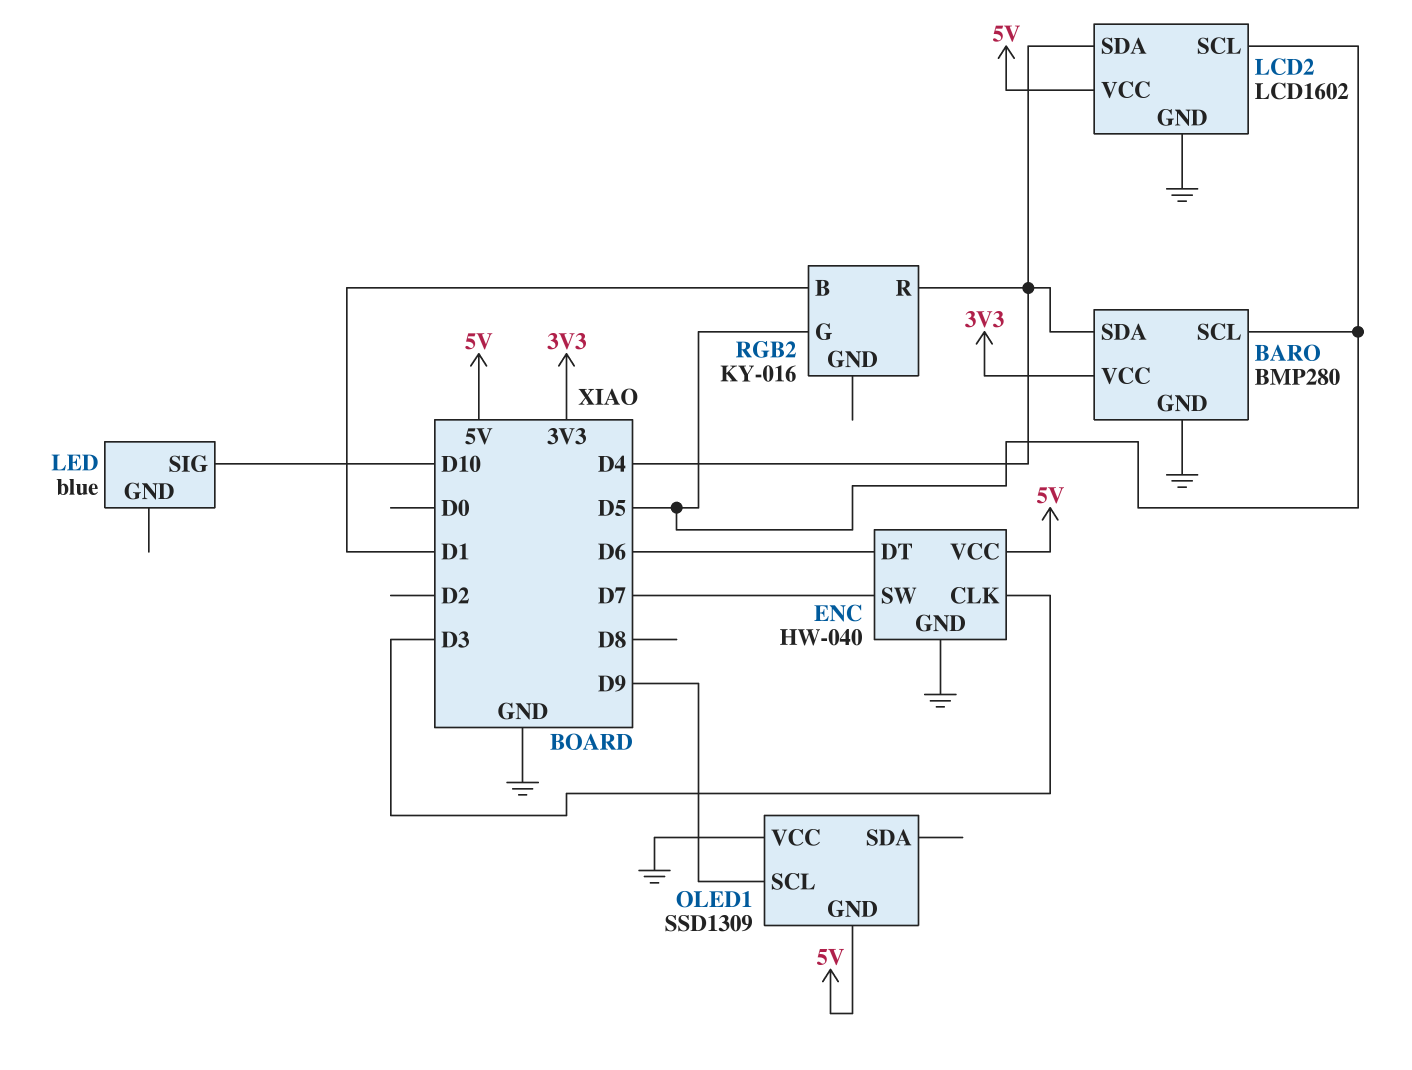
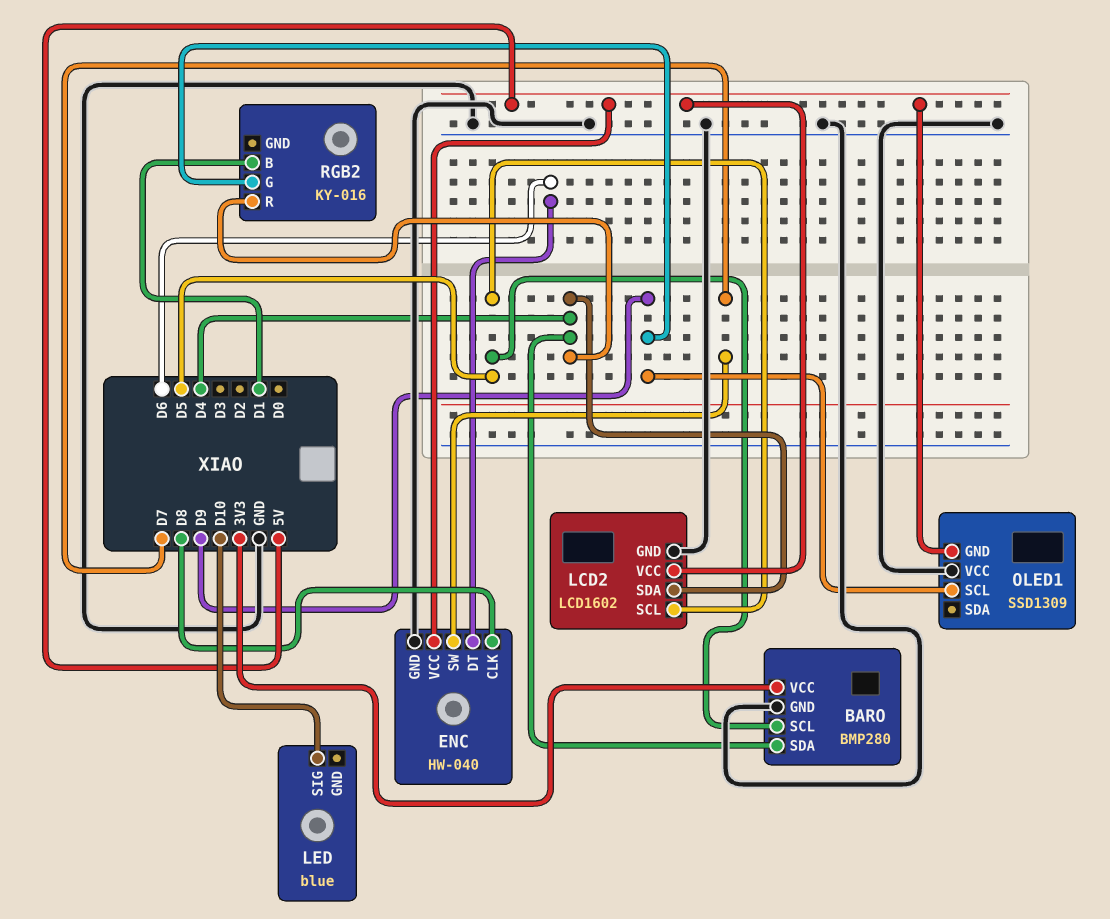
ENC pin CLK: D3 -> D8
RGB2 pin G: D5 -> D9

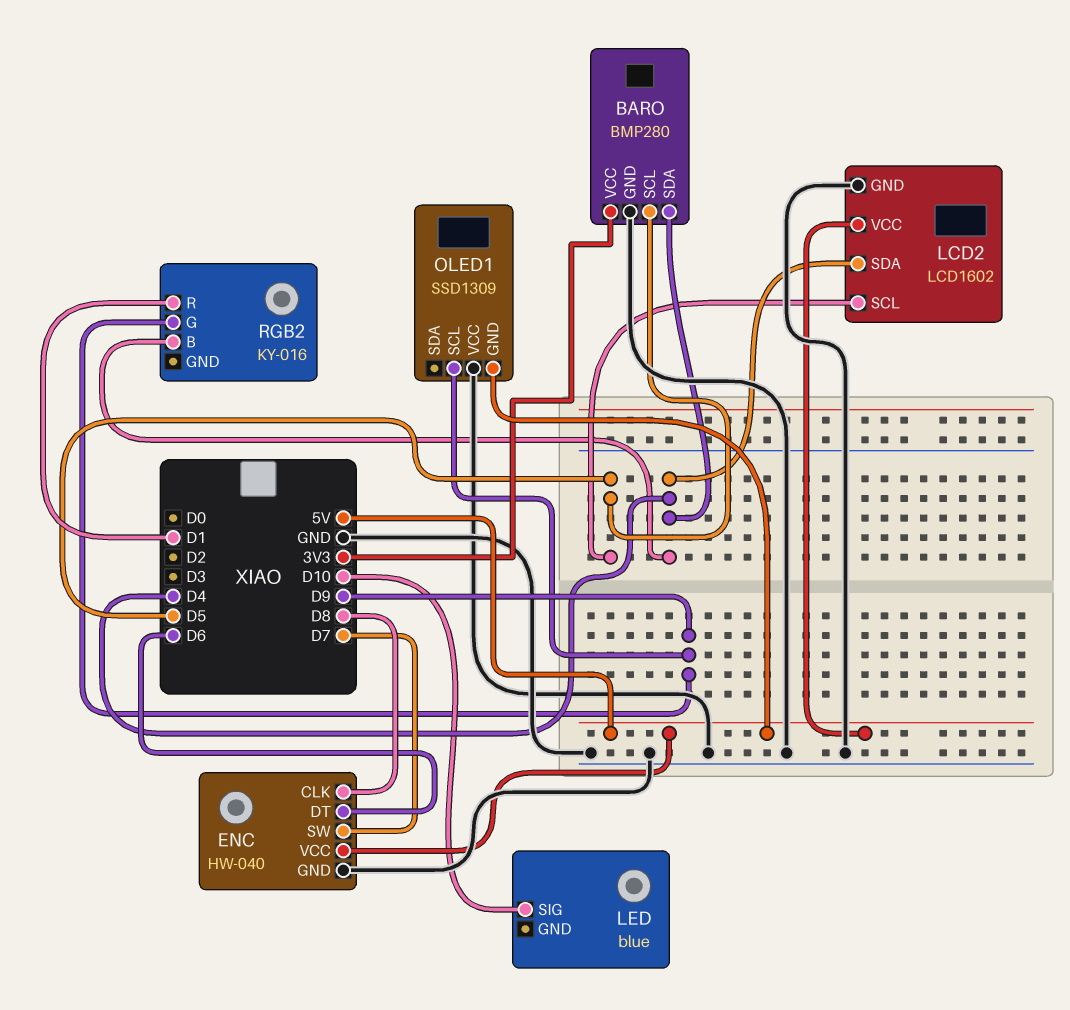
RGB2 pin B: D1 -> D4
RGB2 pin R: D4 -> D1

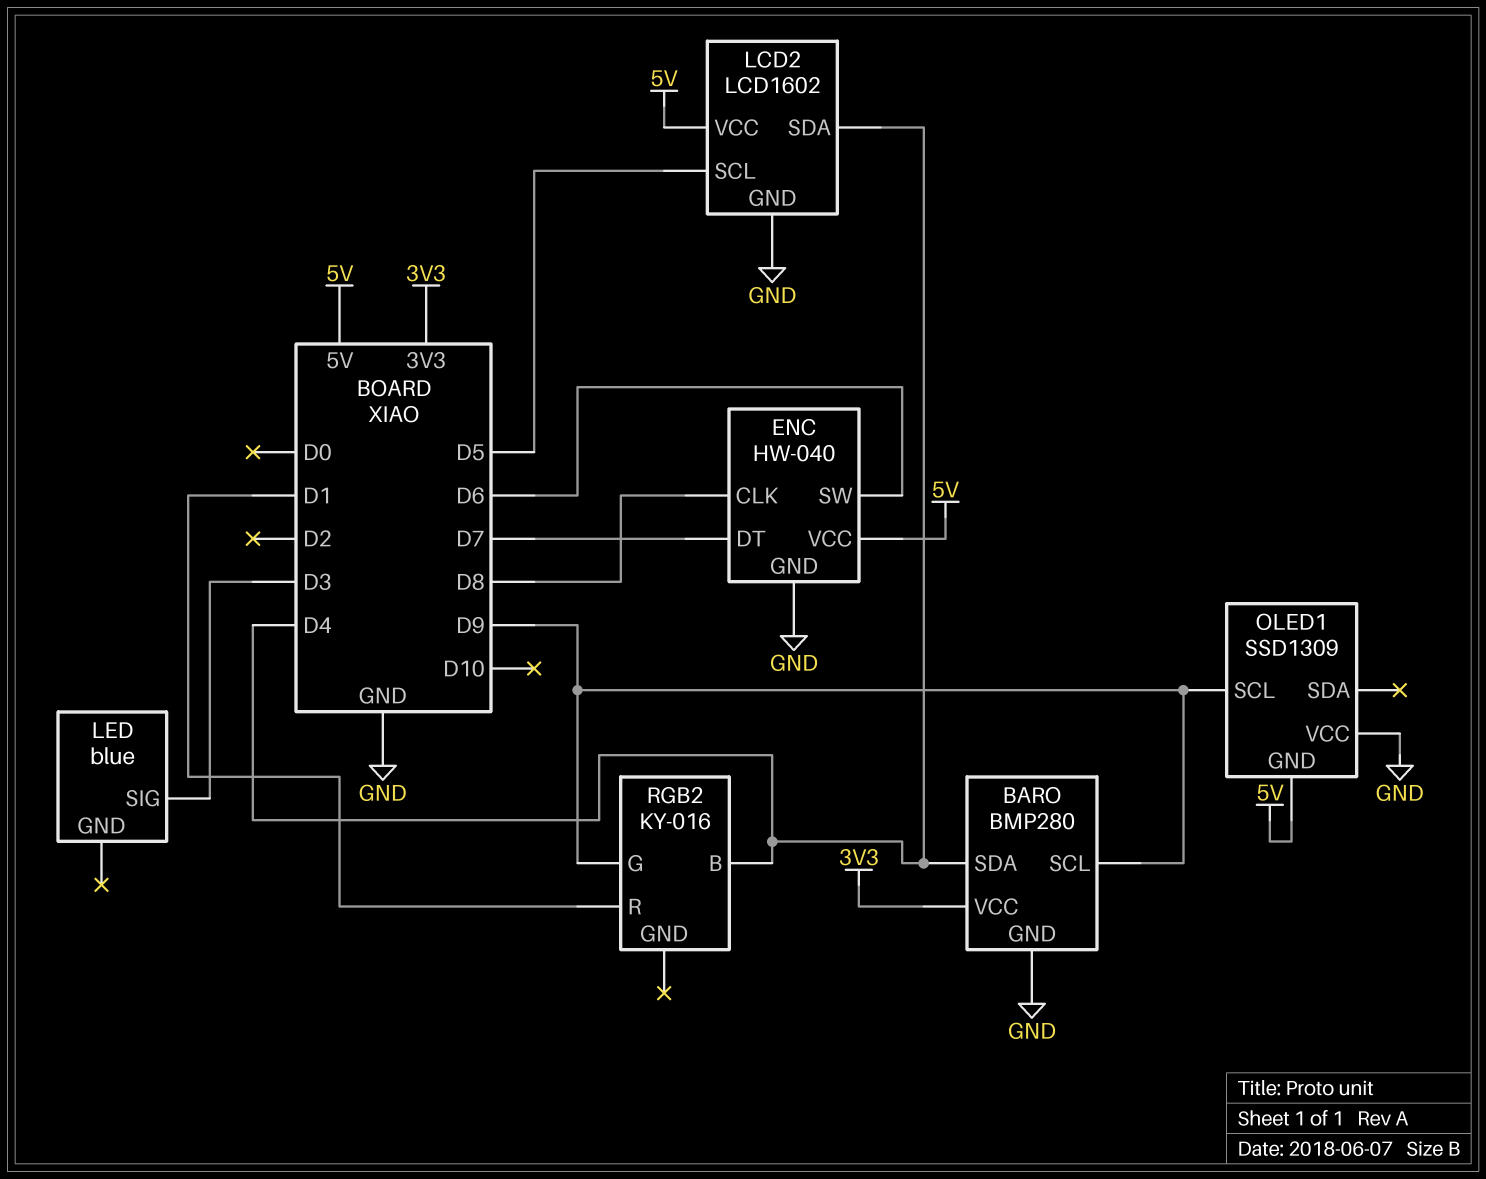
BARO pin SCL: D5 -> D9
ENC pin DT: D6 -> D7
ENC pin SW: D7 -> D6
LED pin SIG: D10 -> D3

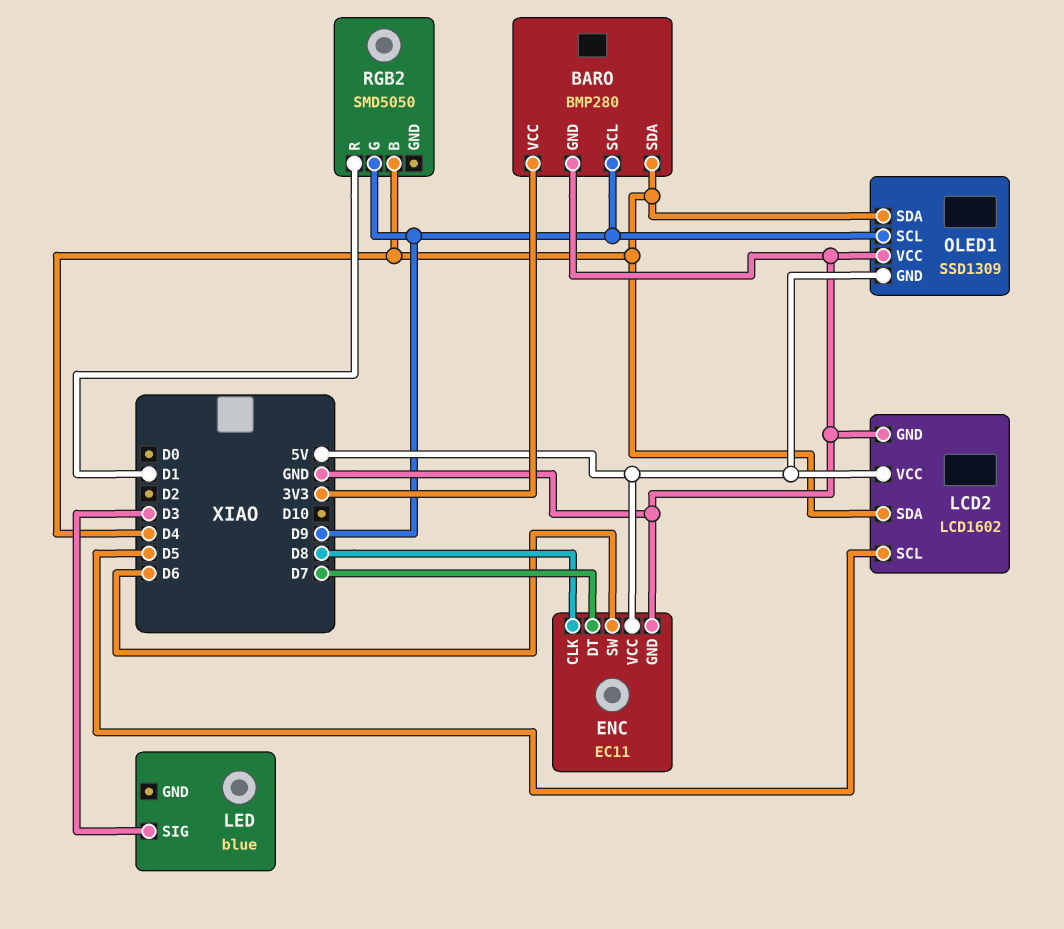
ENC: HW-040 -> EC11
OLED1 pin SDA: none -> D4
RGB2: KY-016 -> SMD5050

